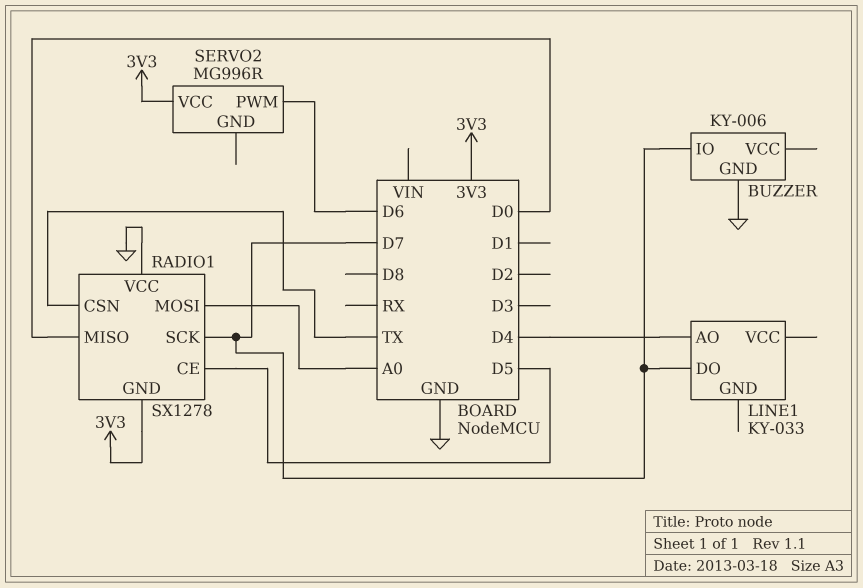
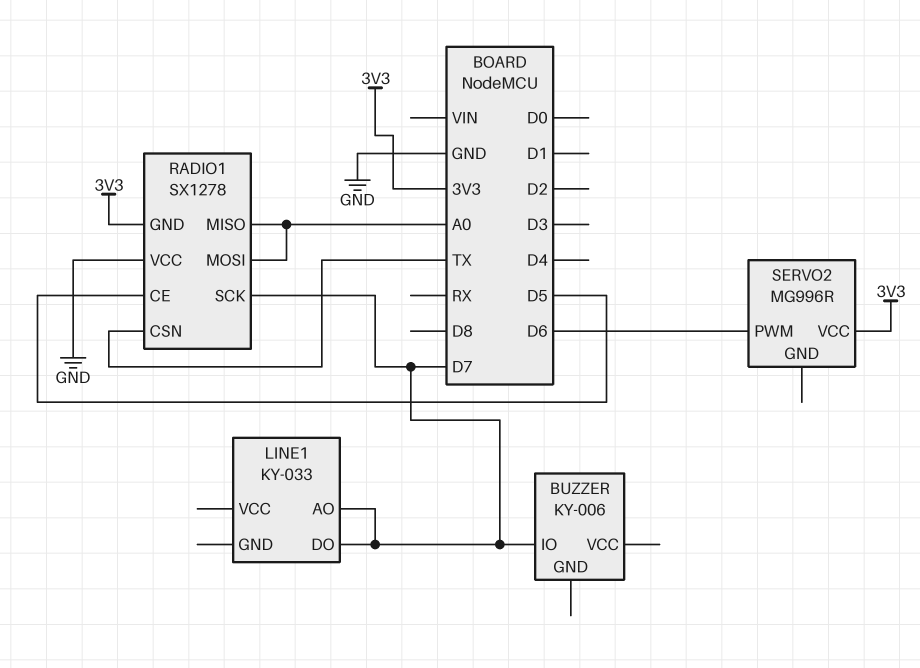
BUZZER pin GND: GND -> none
LINE1 pin AO: D4 -> D7
RADIO1 pin MISO: D0 -> A0

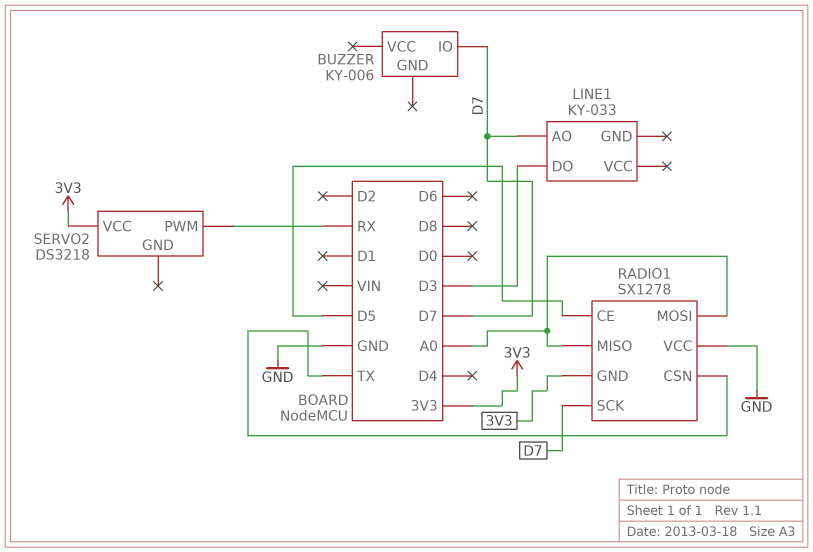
LINE1 pin DO: D7 -> D3
SERVO2: MG996R -> DS3218
SERVO2 pin PWM: D6 -> RX

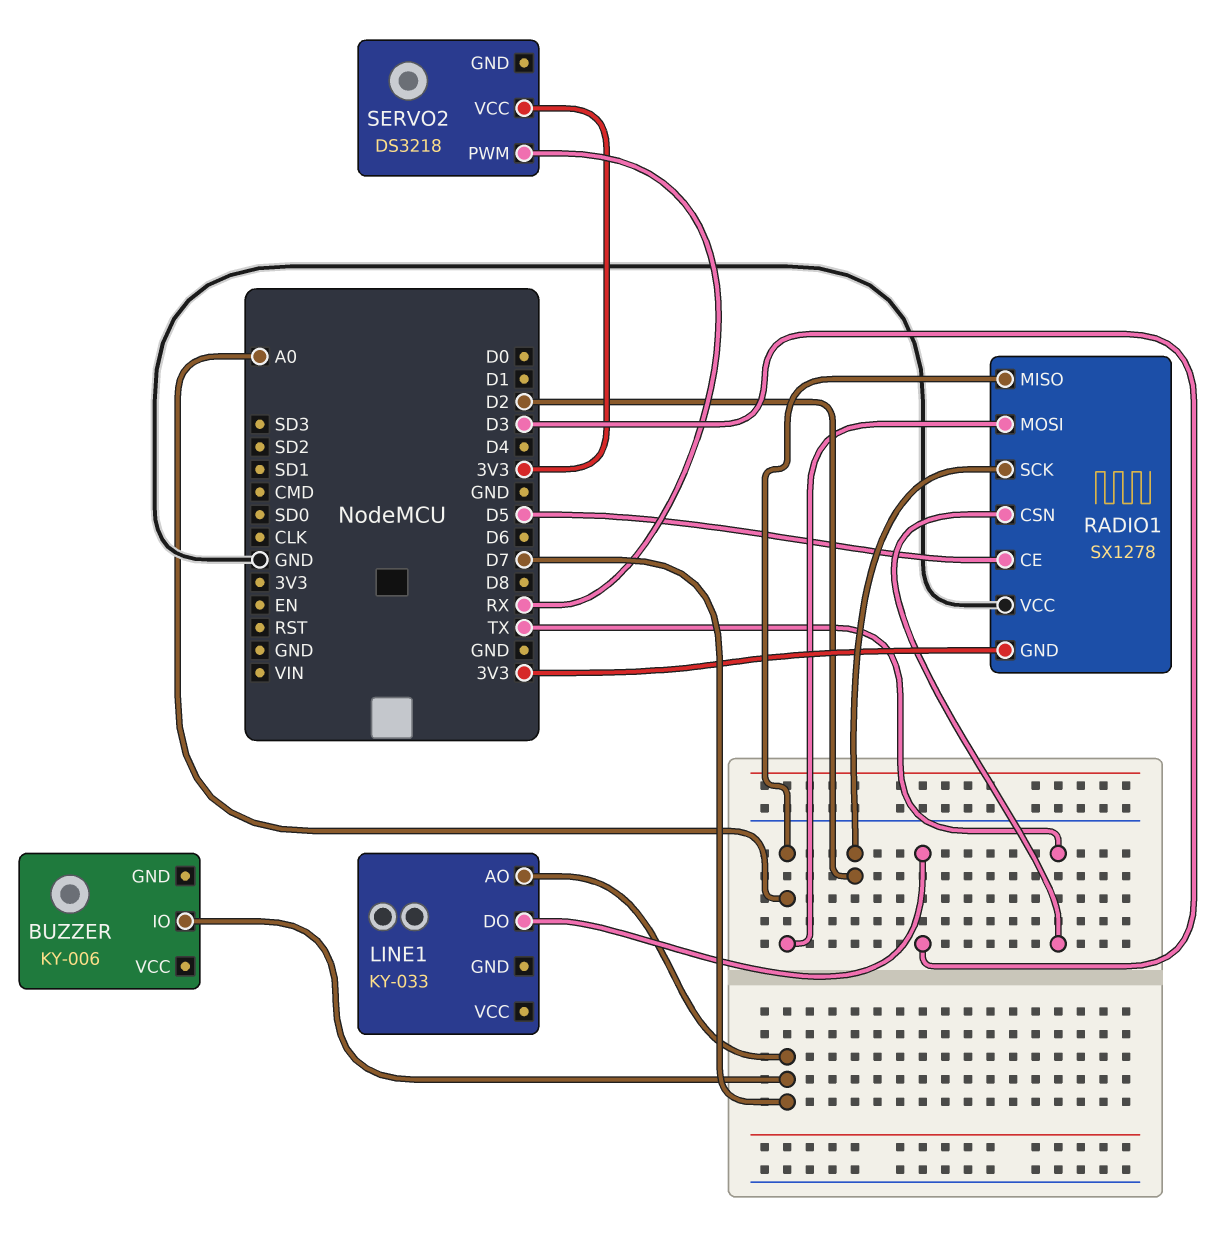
RADIO1 pin SCK: D7 -> D2

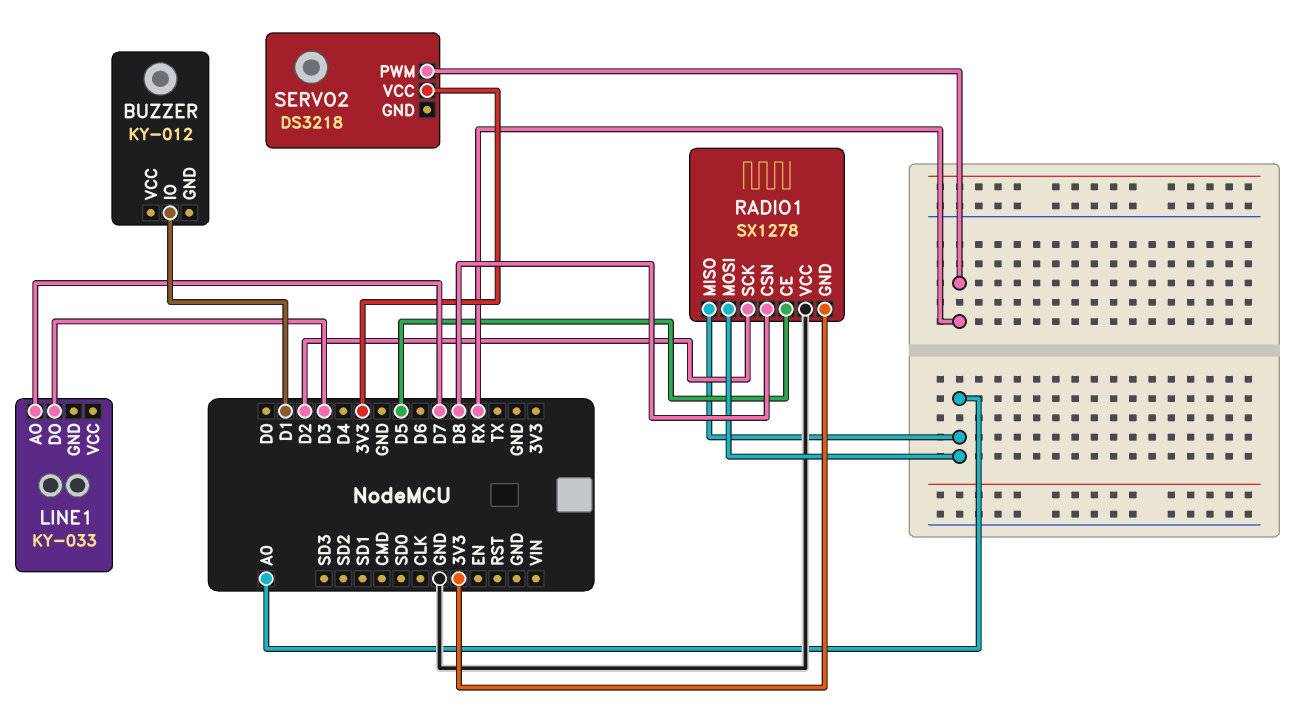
BUZZER: KY-006 -> KY-012
BUZZER pin IO: D7 -> D1
RADIO1 pin CSN: TX -> D8

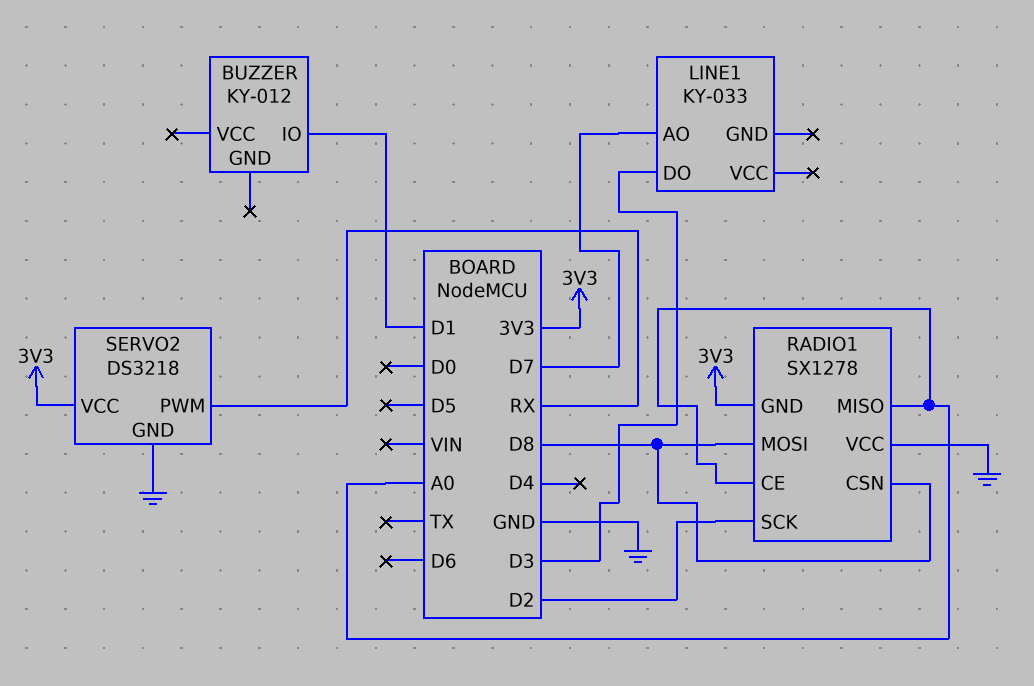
RADIO1 pin CE: D5 -> A0
RADIO1 pin MOSI: A0 -> D8
SERVO2 pin GND: none -> GND

